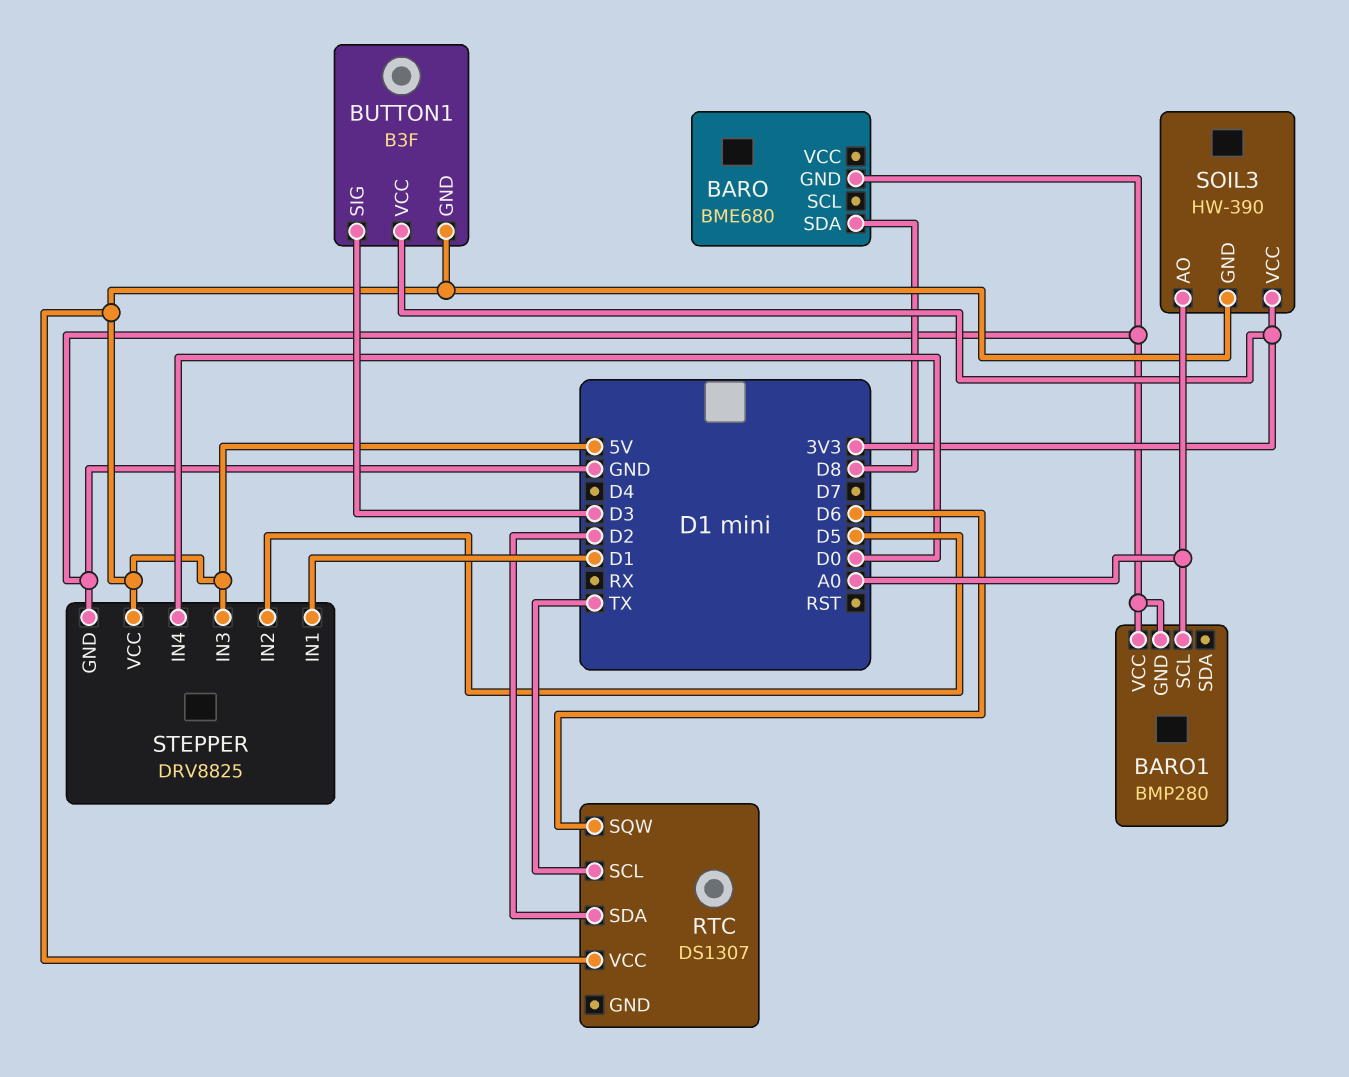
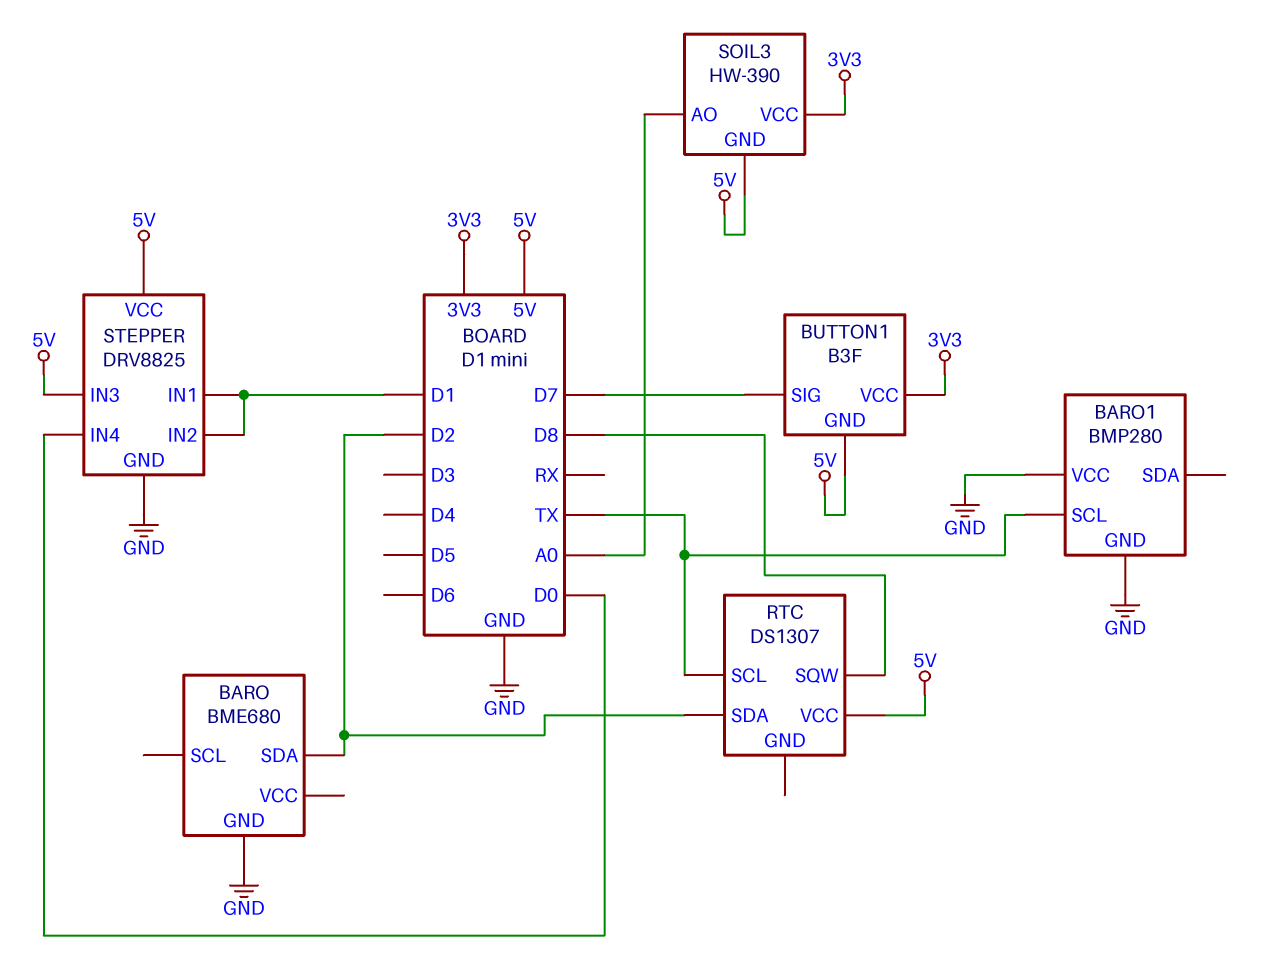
BARO pin SDA: D8 -> D2
BARO1 pin SCL: A0 -> TX
BUTTON1 pin SIG: D3 -> D7
RTC pin SQW: D6 -> D8
STEPPER pin IN2: D5 -> D1

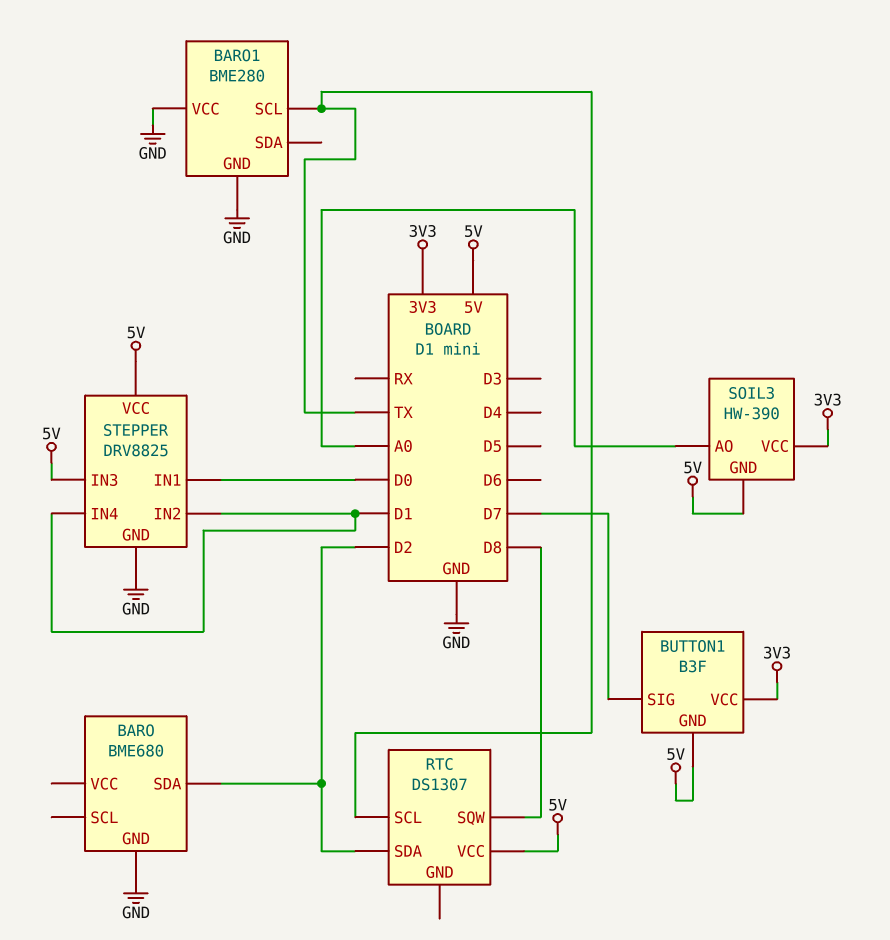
BARO1: BMP280 -> BME280
STEPPER pin IN1: D1 -> D0
STEPPER pin IN4: D0 -> D1

